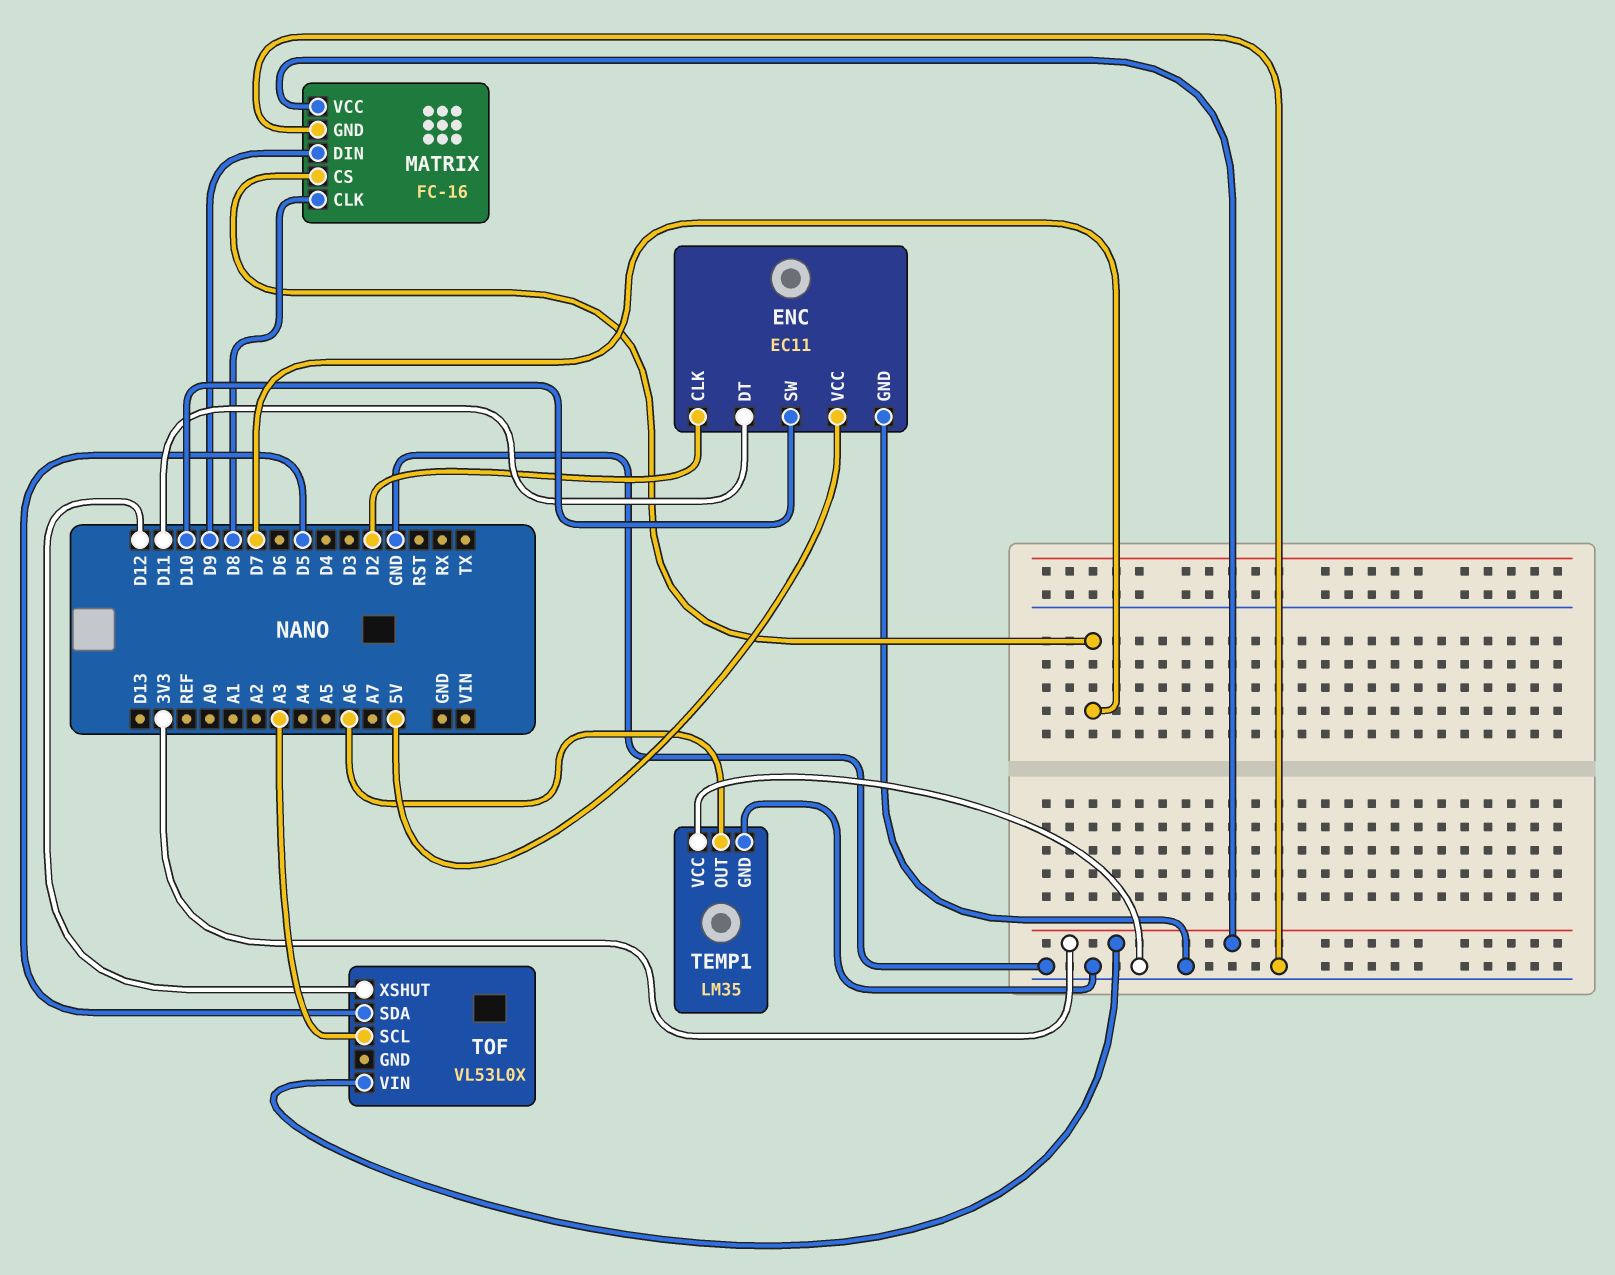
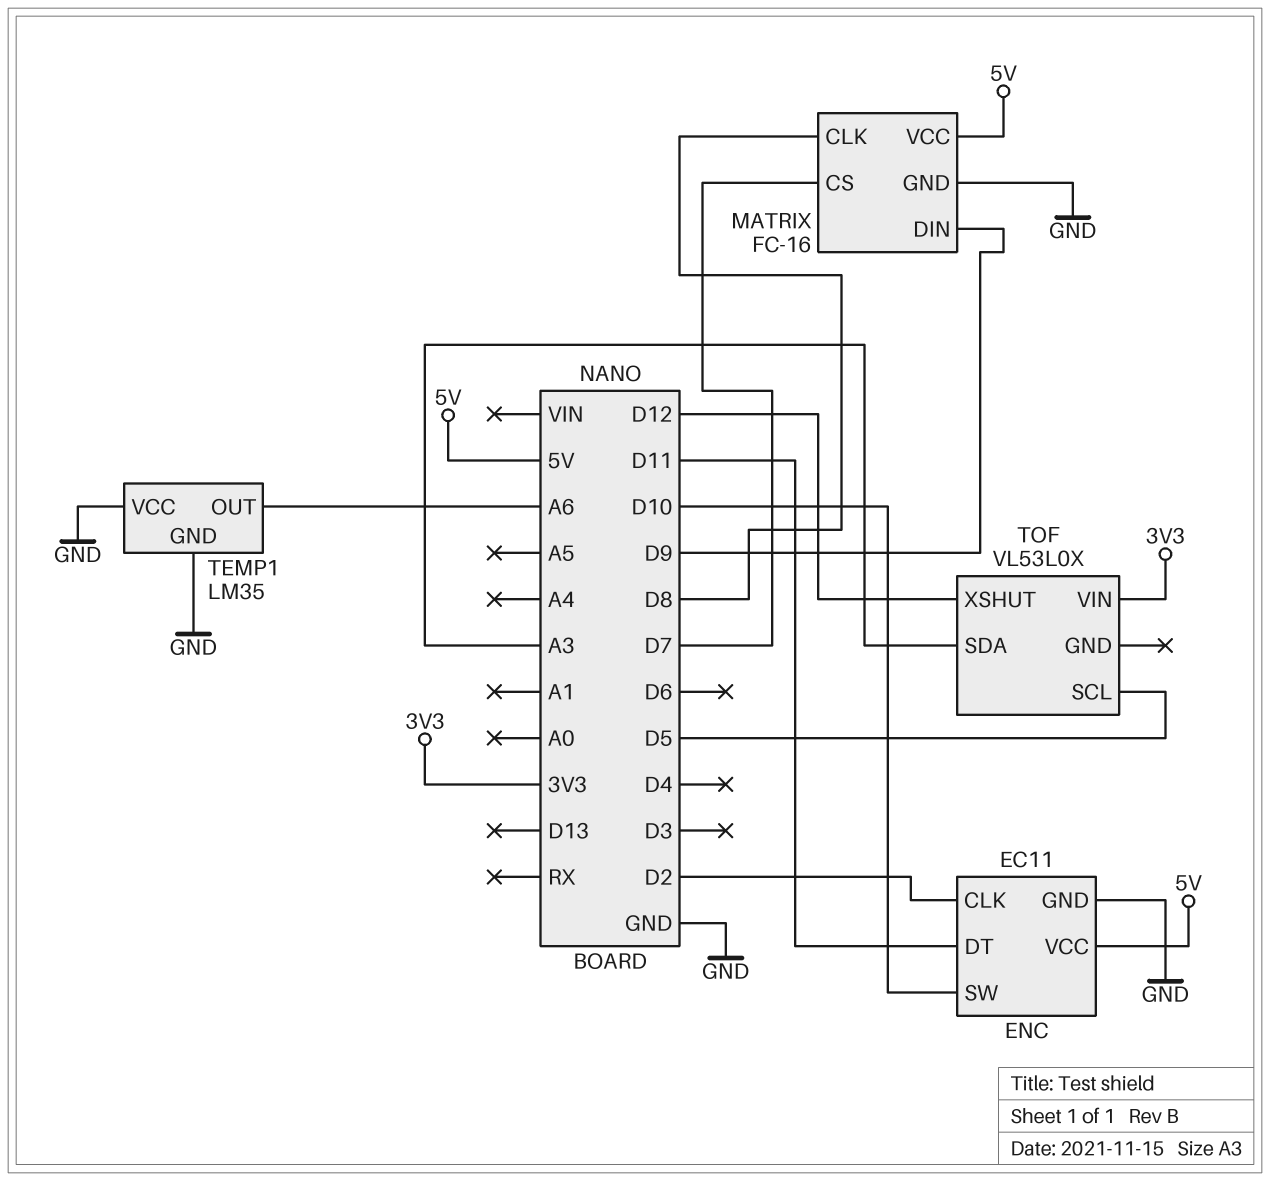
MATRIX pin VCC: 3V3 -> 5V
TOF pin SCL: A3 -> D5
TOF pin SDA: D5 -> A3

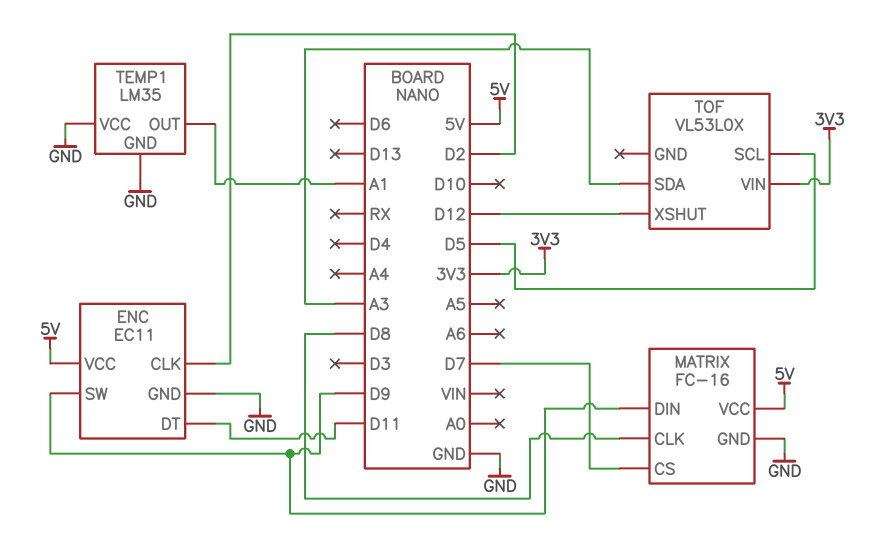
ENC pin SW: D10 -> D9
TEMP1 pin OUT: A6 -> A1

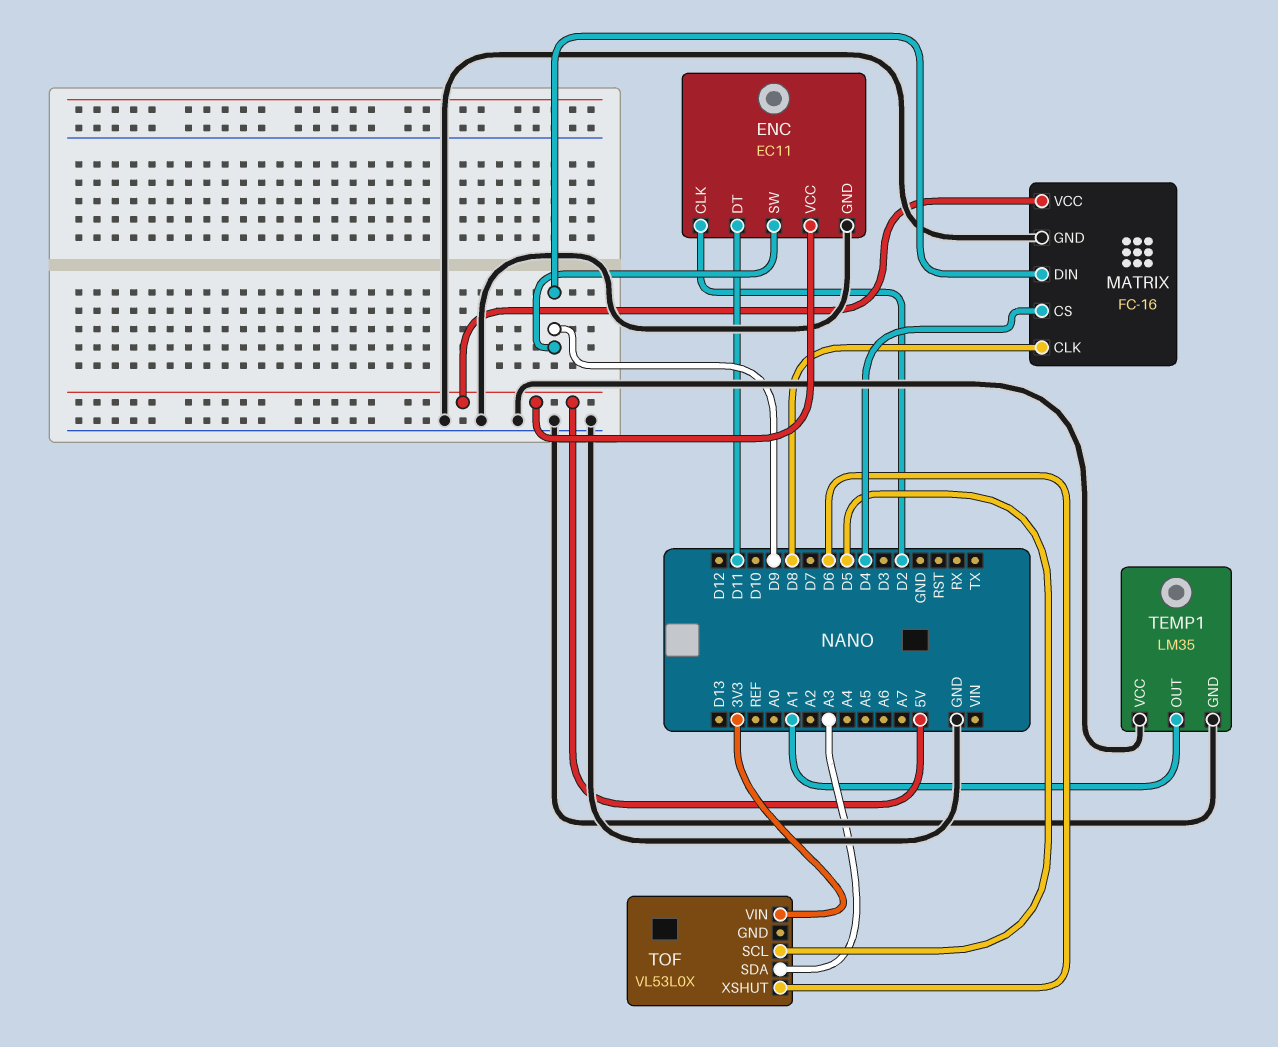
MATRIX pin CS: D7 -> D4
TOF pin XSHUT: D12 -> D6

